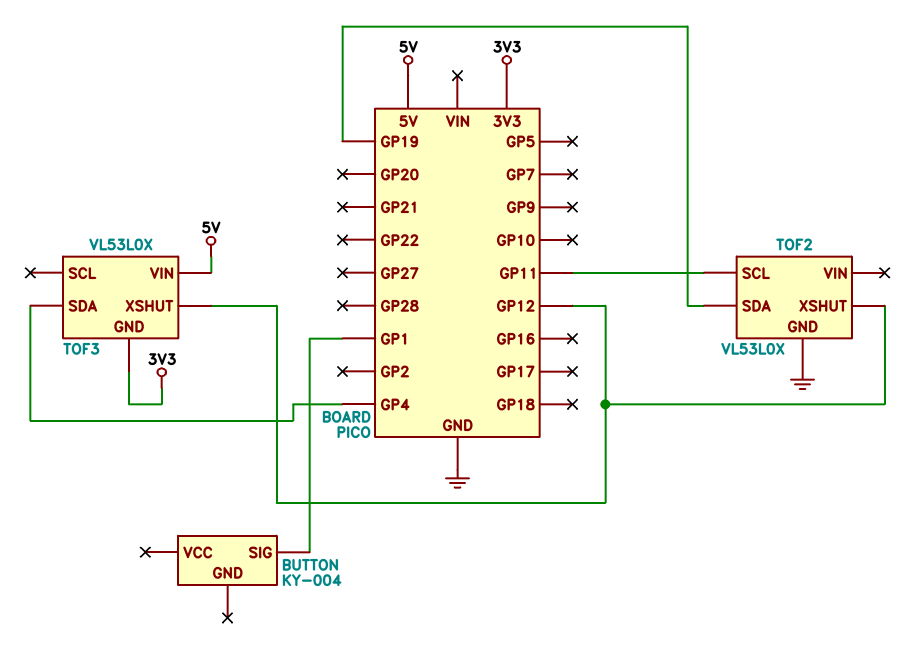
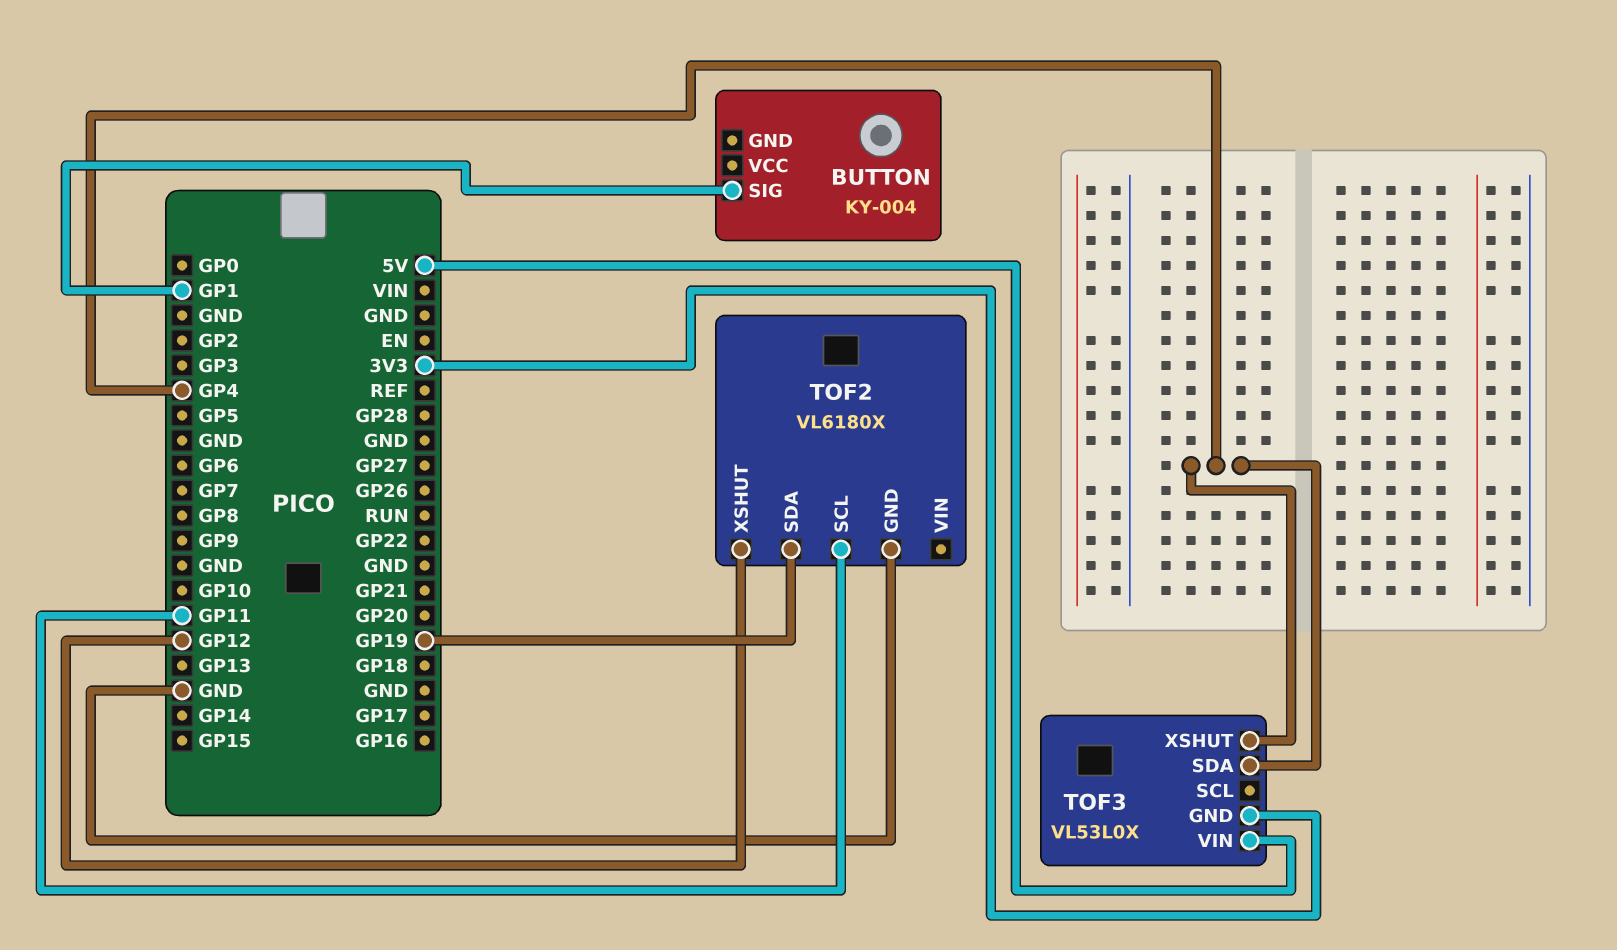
TOF2: VL53L0X -> VL6180X
TOF3 pin XSHUT: GP12 -> GP4

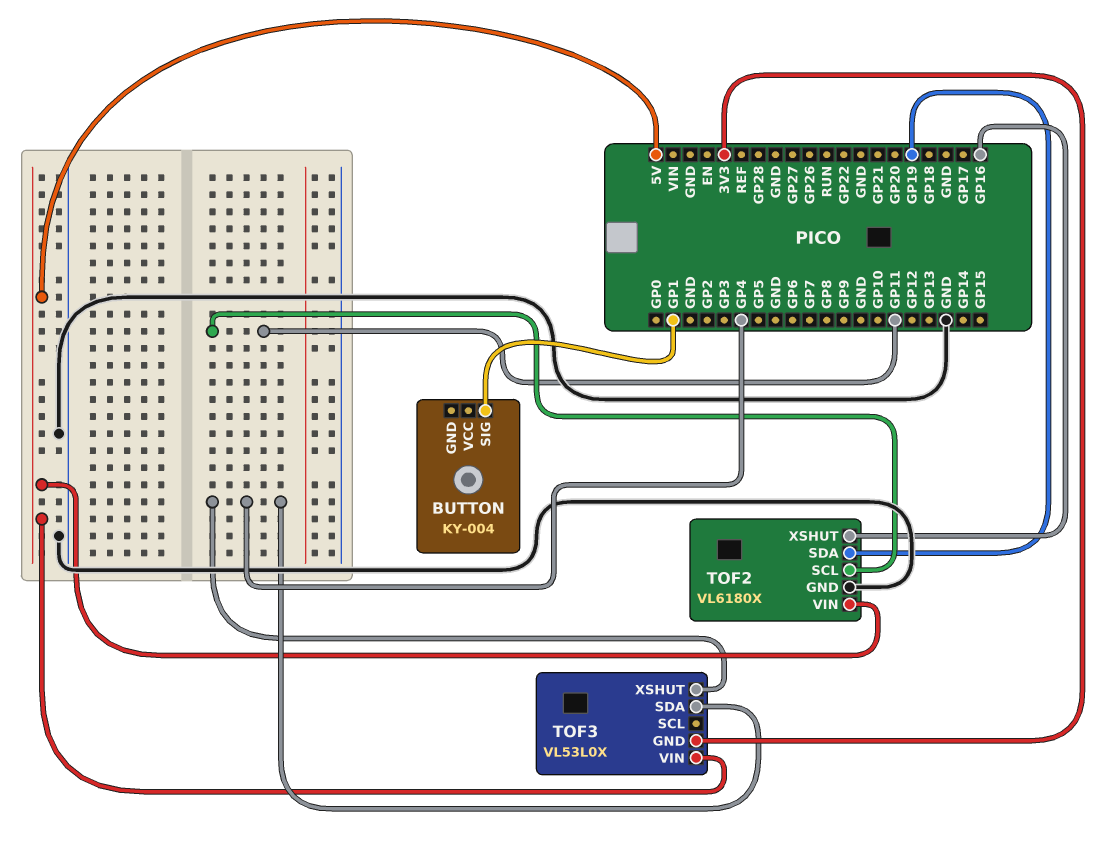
TOF2 pin VIN: none -> 5V
TOF2 pin XSHUT: GP12 -> GP16

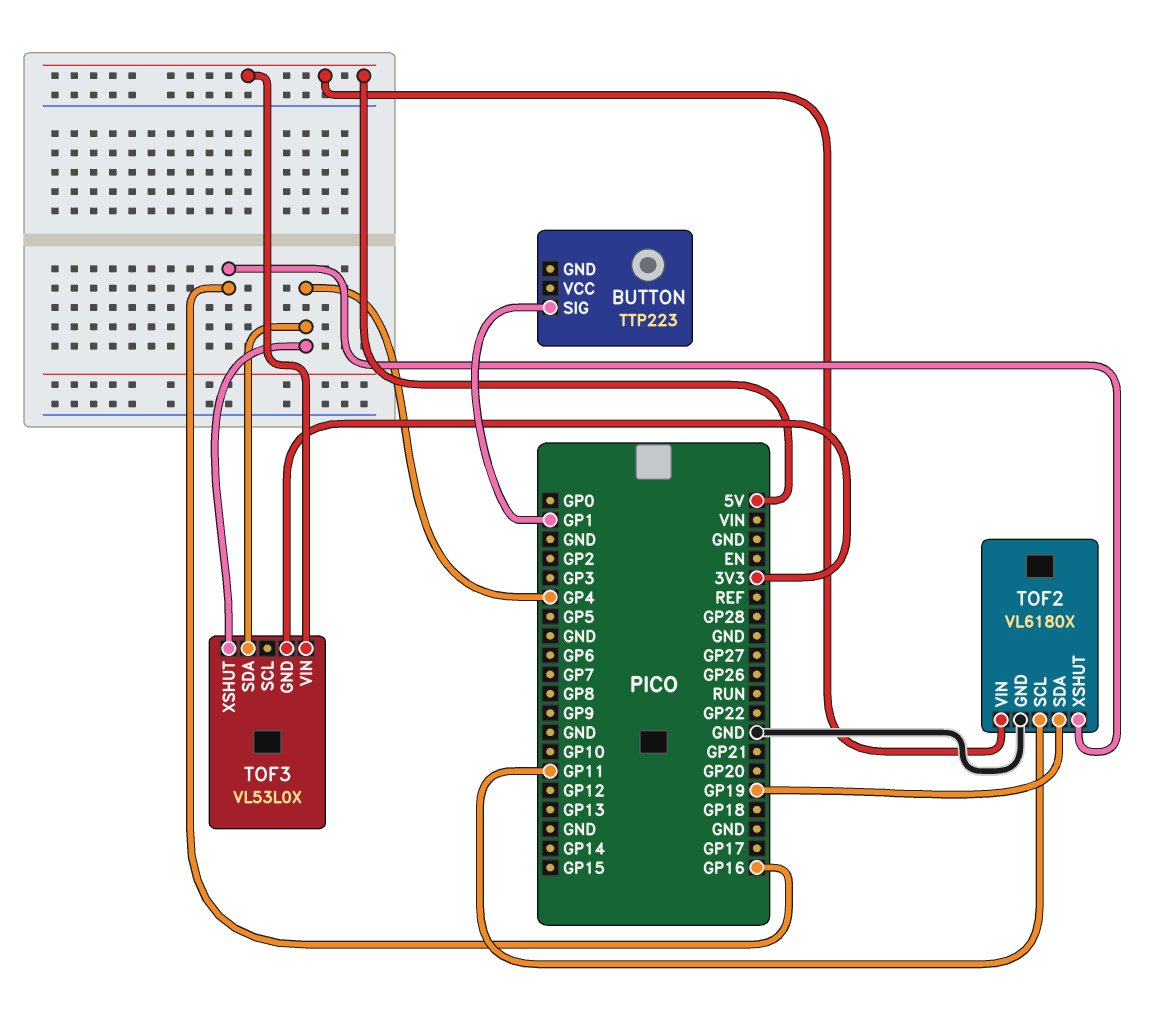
BUTTON: KY-004 -> TTP223

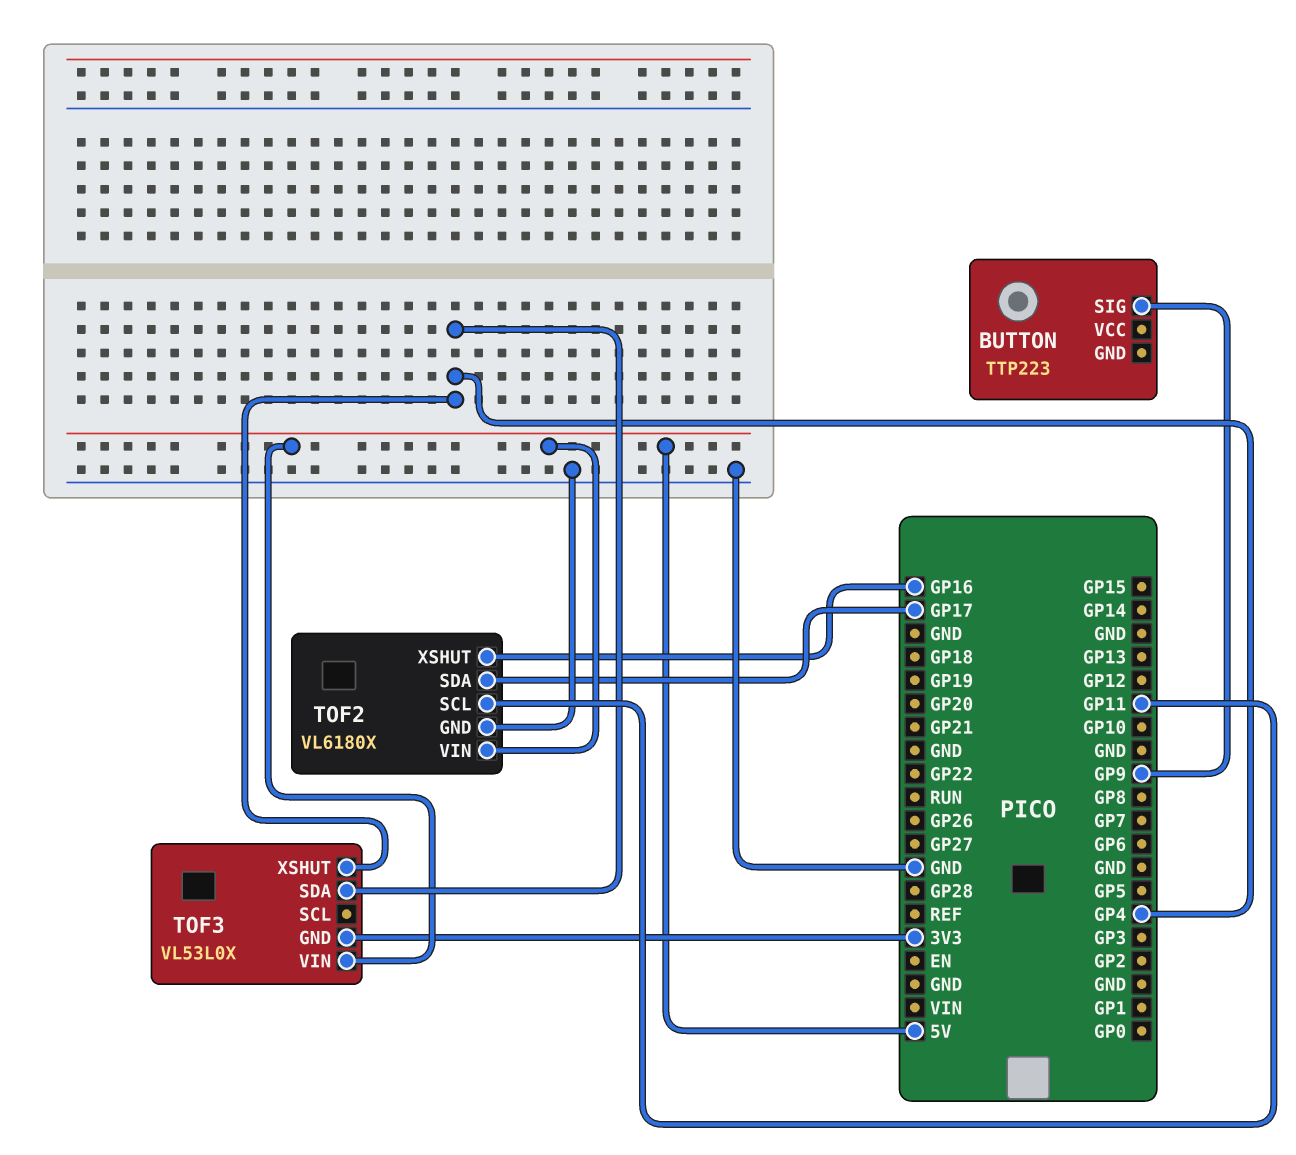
BUTTON pin SIG: GP1 -> GP9
TOF2 pin SDA: GP19 -> GP17

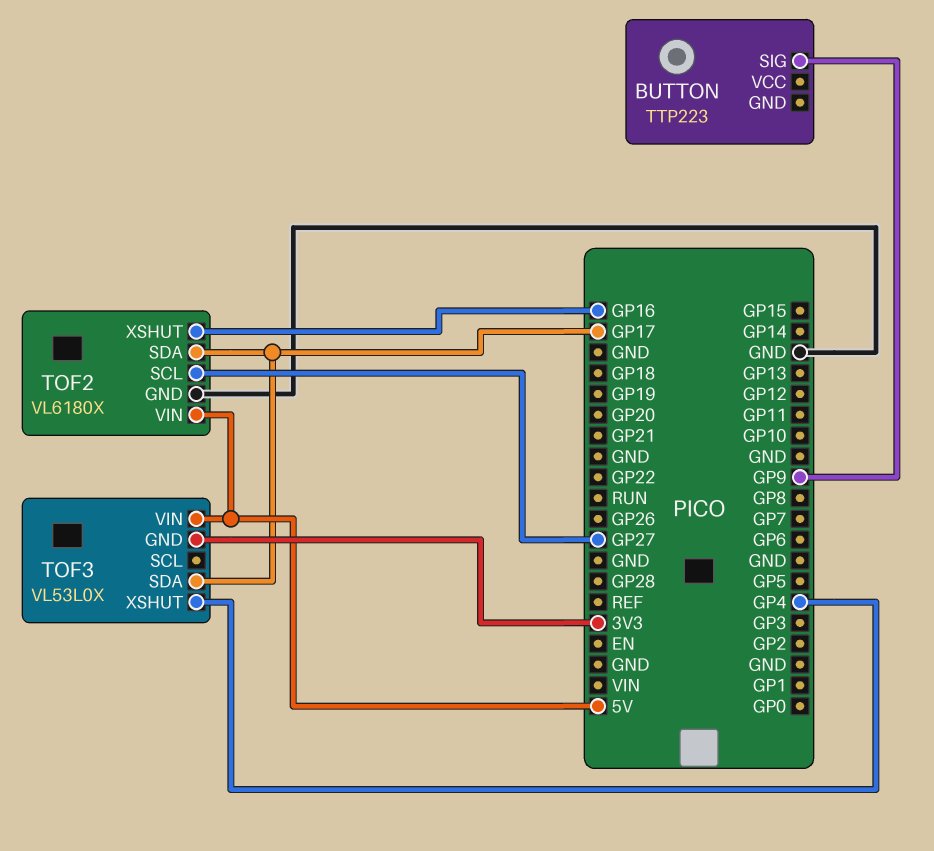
TOF2 pin SCL: GP11 -> GP27
TOF3 pin SDA: GP4 -> GP17

